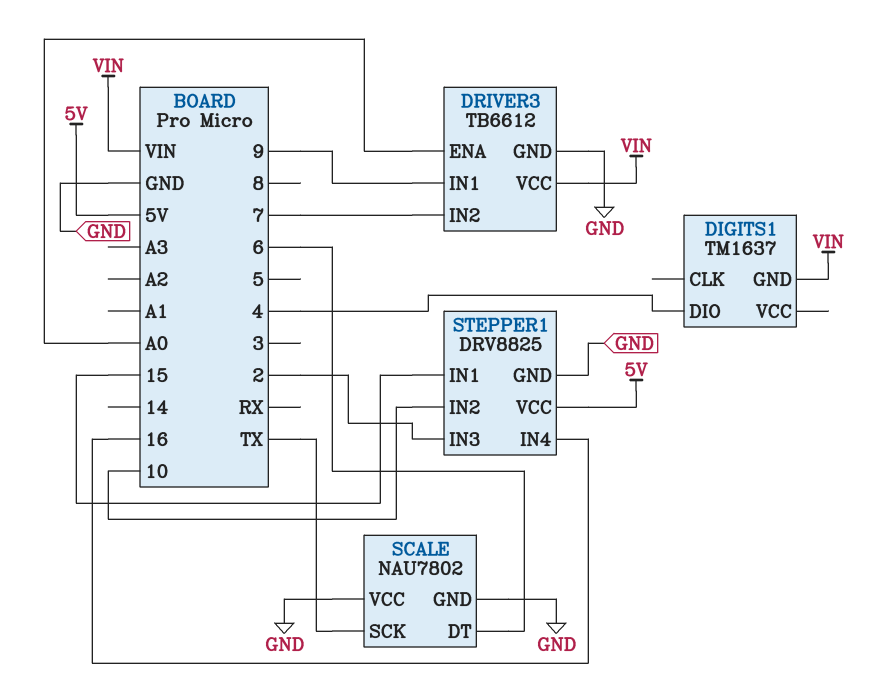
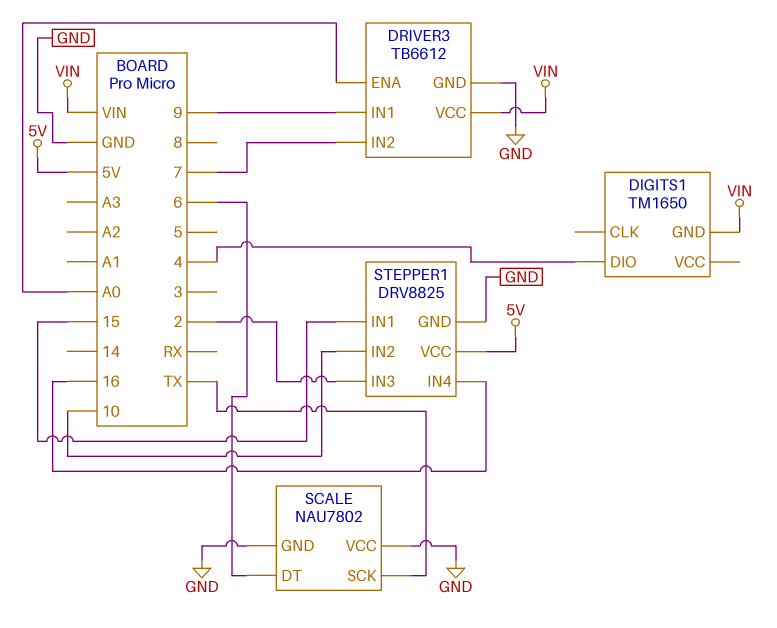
DIGITS1: TM1637 -> TM1650

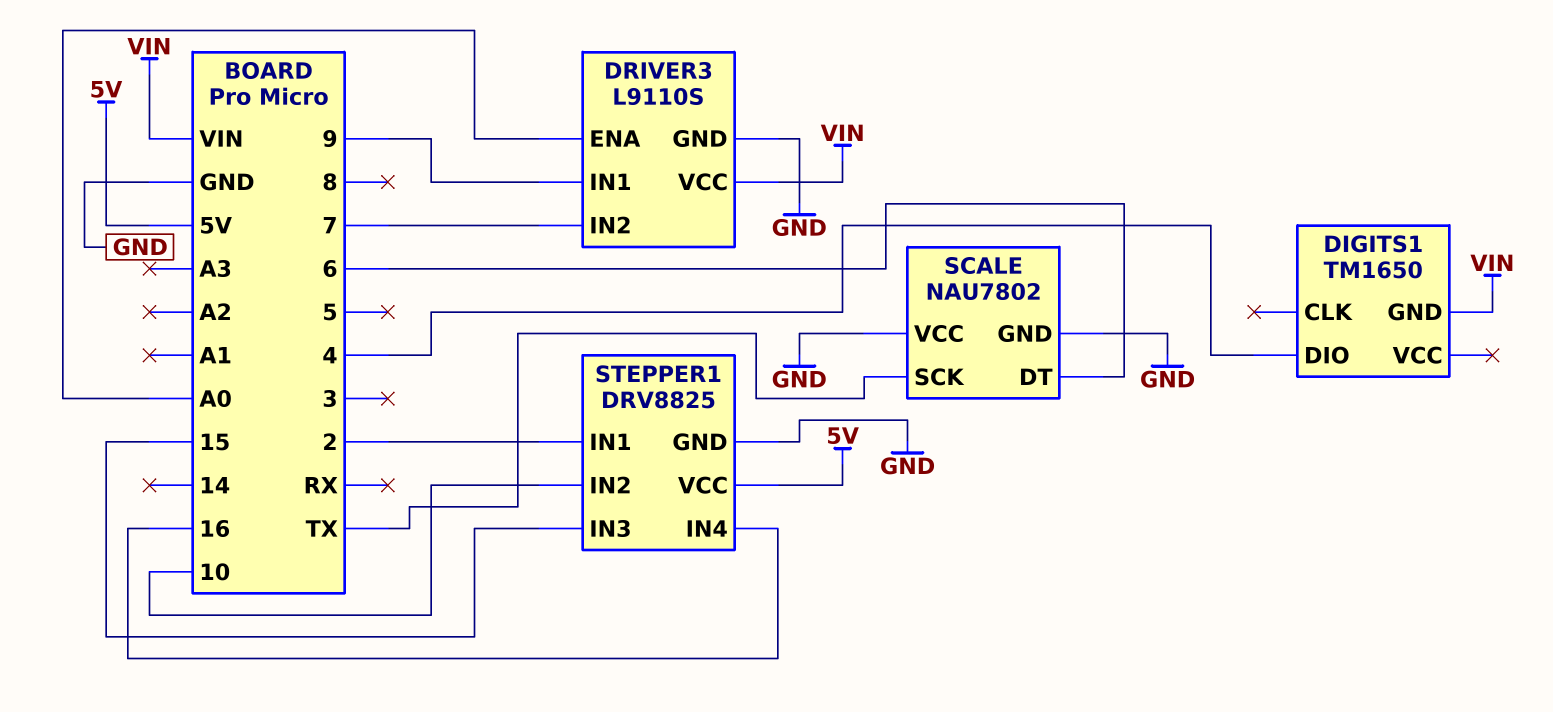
DRIVER3: TB6612 -> L9110S
STEPPER1 pin IN1: 15 -> 2
STEPPER1 pin IN3: 2 -> 15

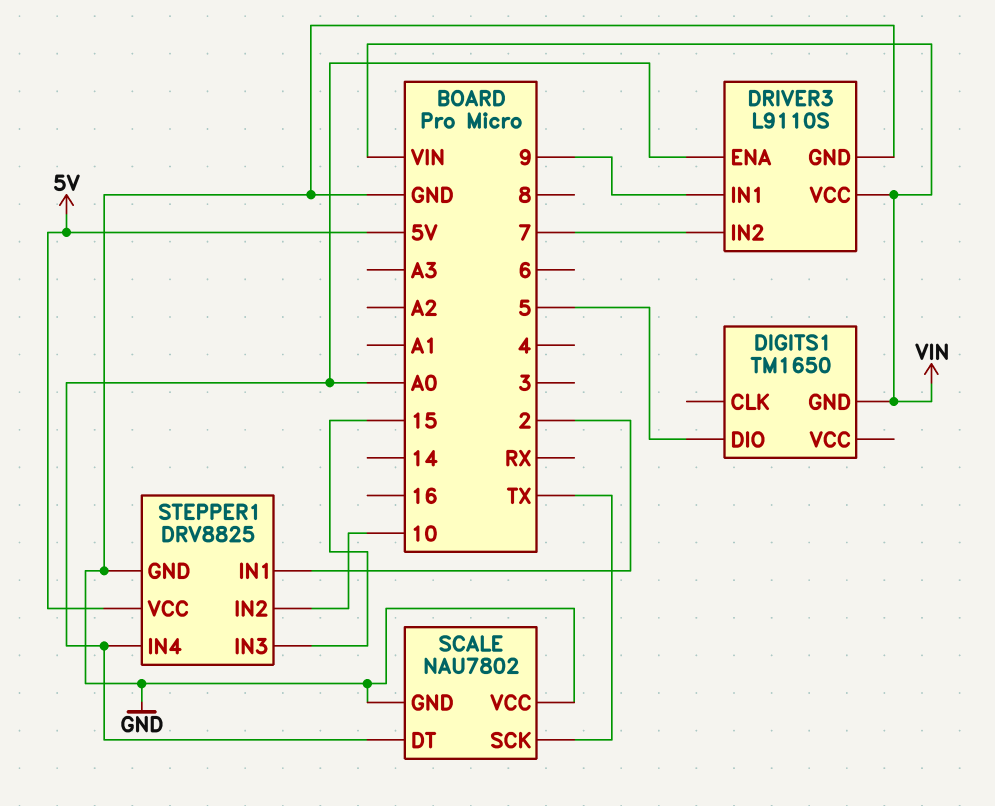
DIGITS1 pin DIO: 4 -> 5
SCALE pin DT: 6 -> A0
STEPPER1 pin IN4: 16 -> A0

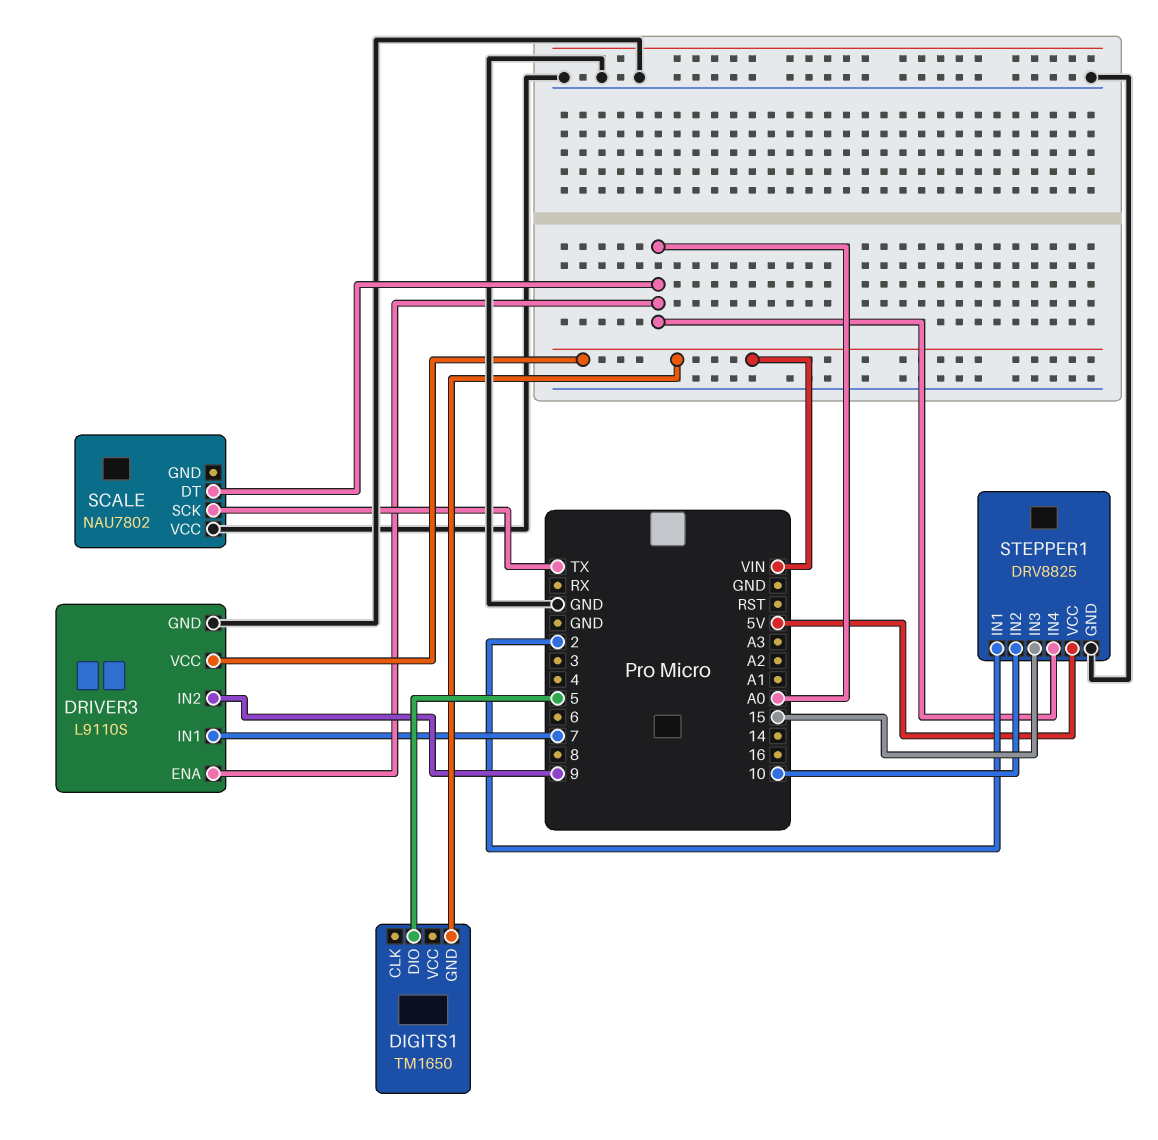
DRIVER3 pin IN1: 9 -> 7
DRIVER3 pin IN2: 7 -> 9
SCALE pin GND: GND -> none

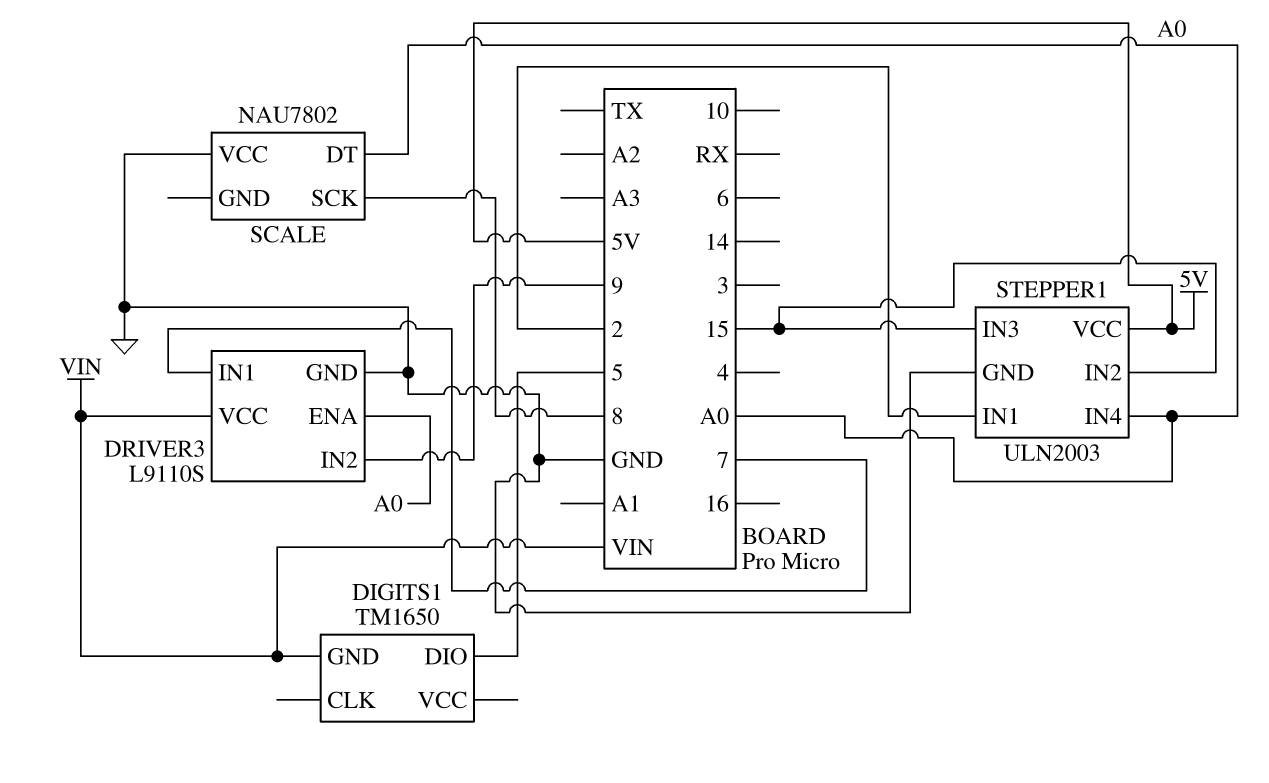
SCALE pin SCK: TX -> 8
STEPPER1: DRV8825 -> ULN2003
STEPPER1 pin IN2: 10 -> 15

